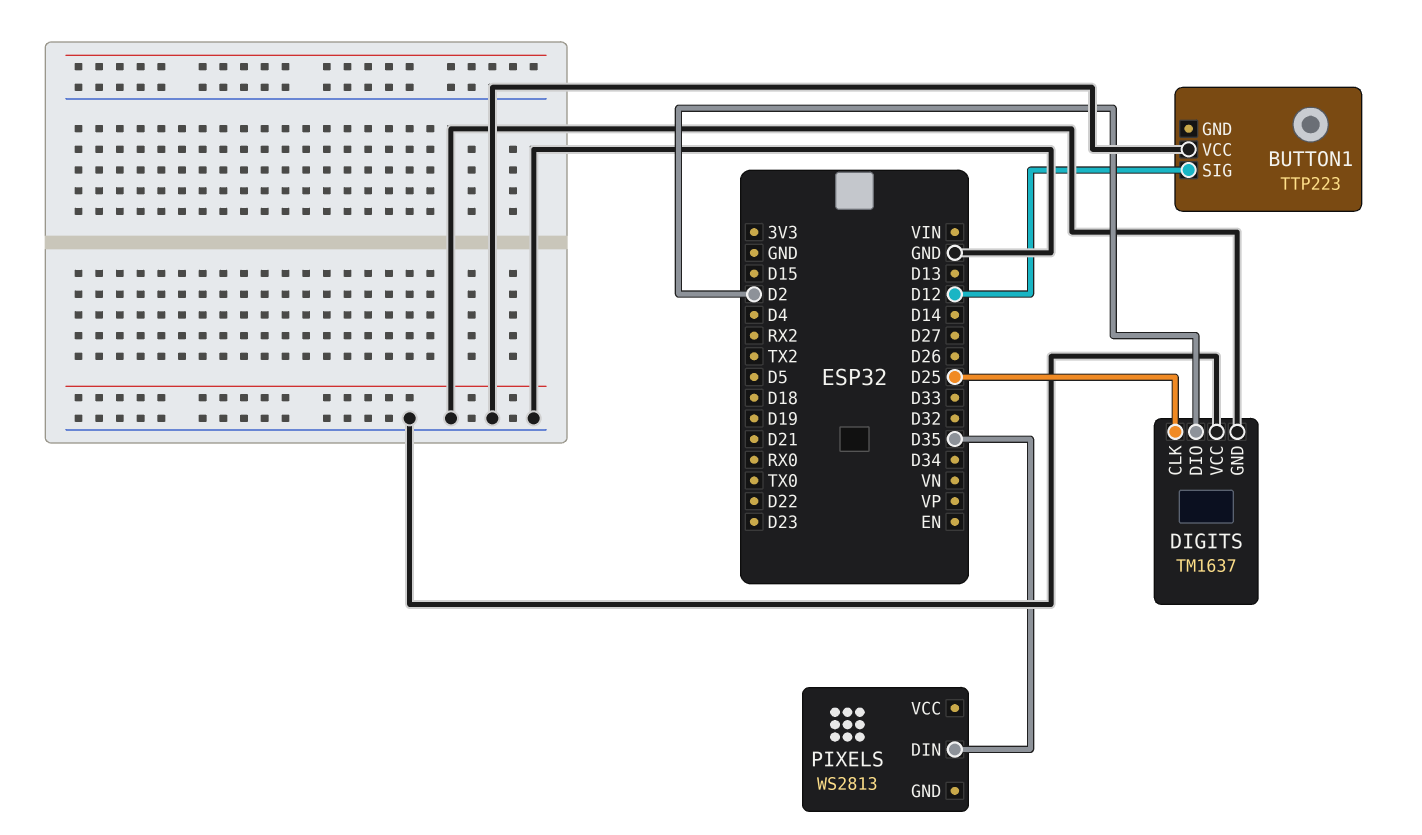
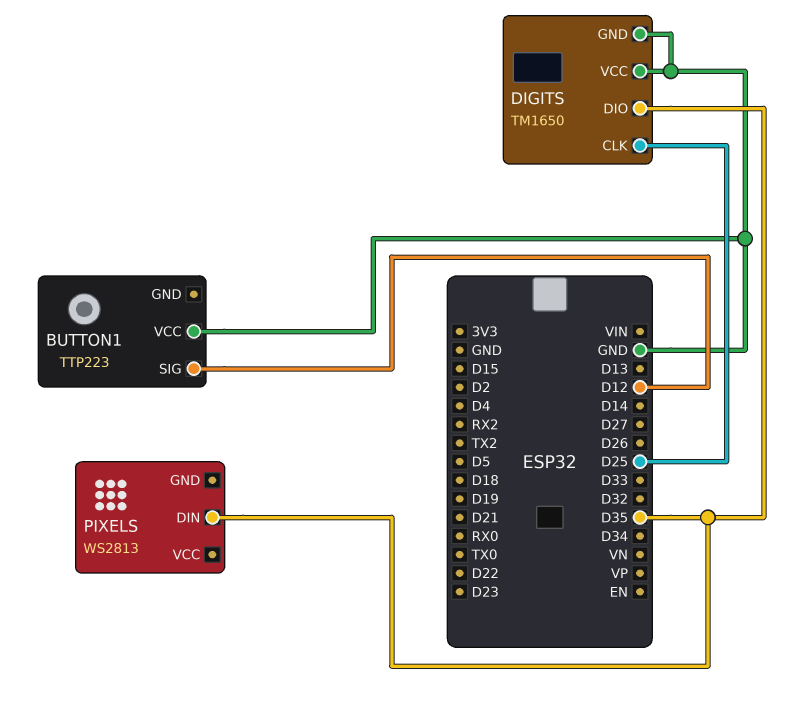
DIGITS: TM1637 -> TM1650
DIGITS pin DIO: D2 -> D35

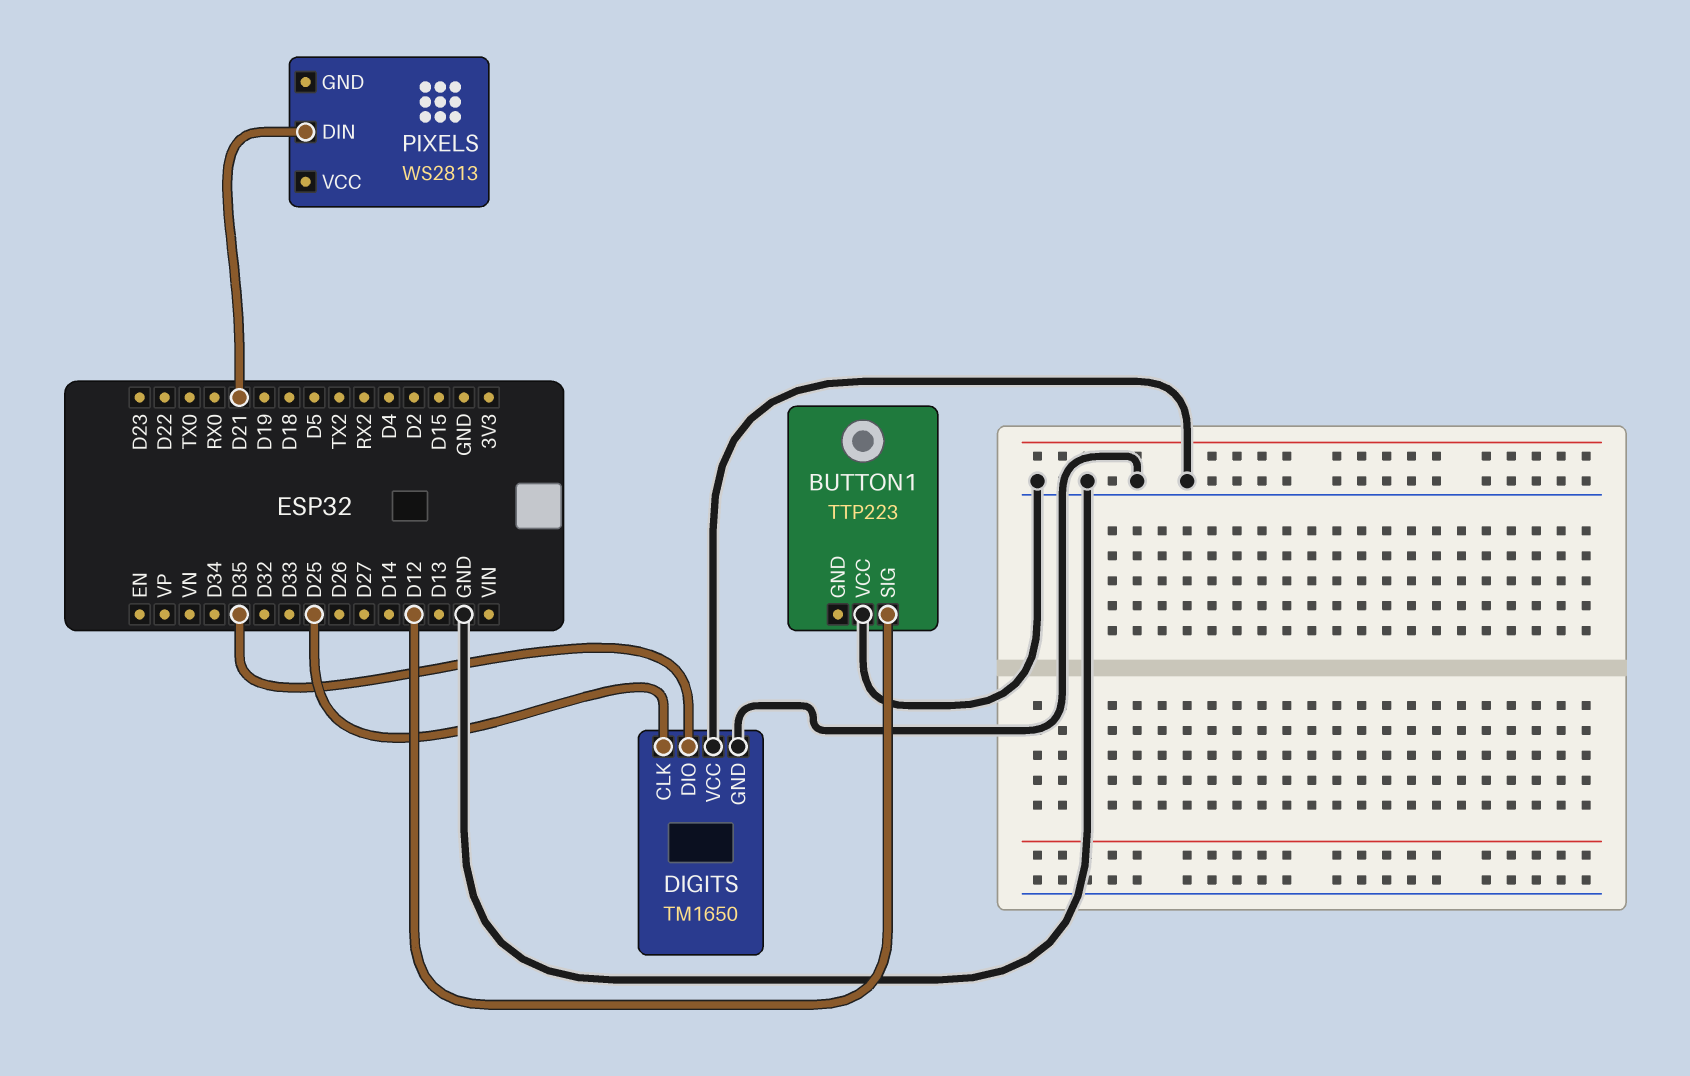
PIXELS pin DIN: D35 -> D21

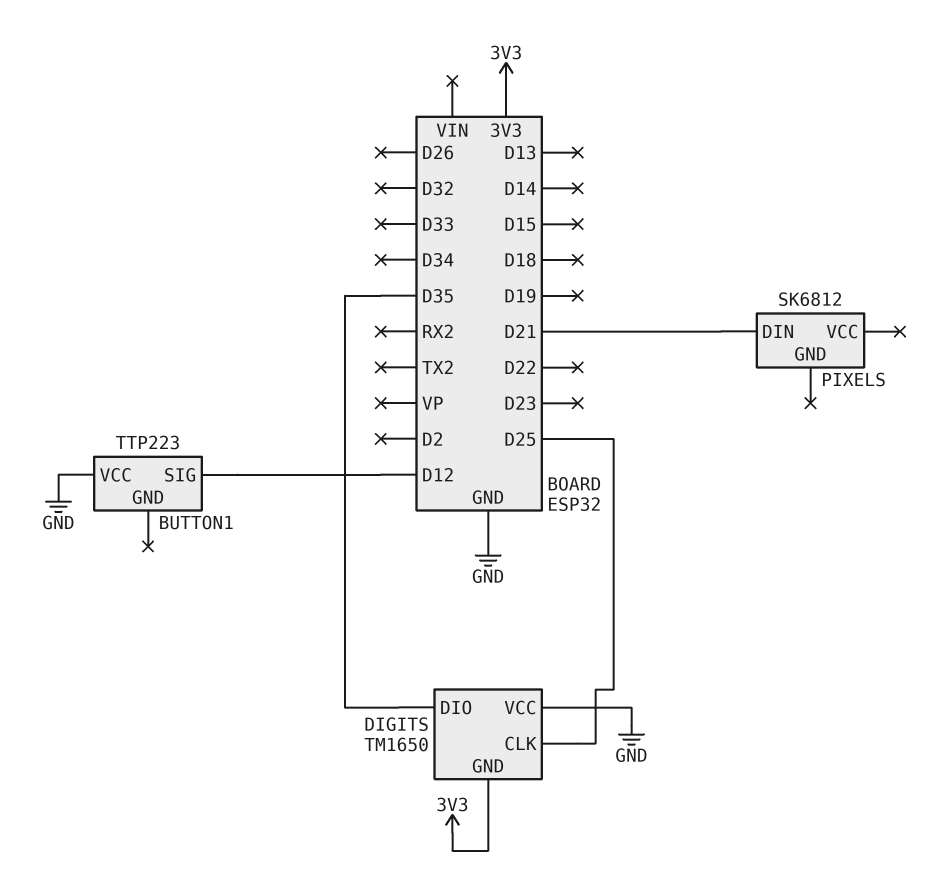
DIGITS pin GND: GND -> 3V3
PIXELS: WS2813 -> SK6812

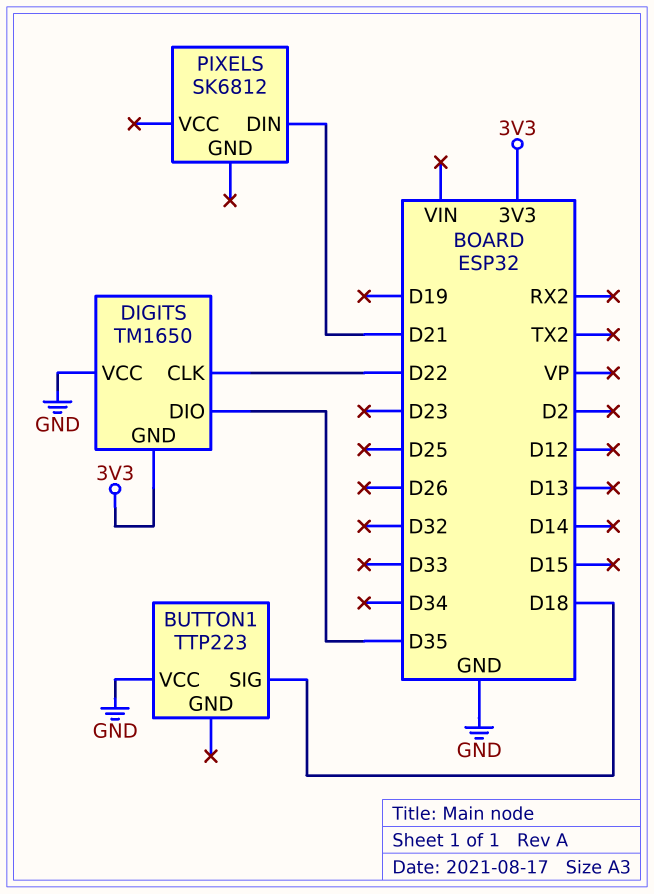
BUTTON1 pin SIG: D12 -> D18
DIGITS pin CLK: D25 -> D22

